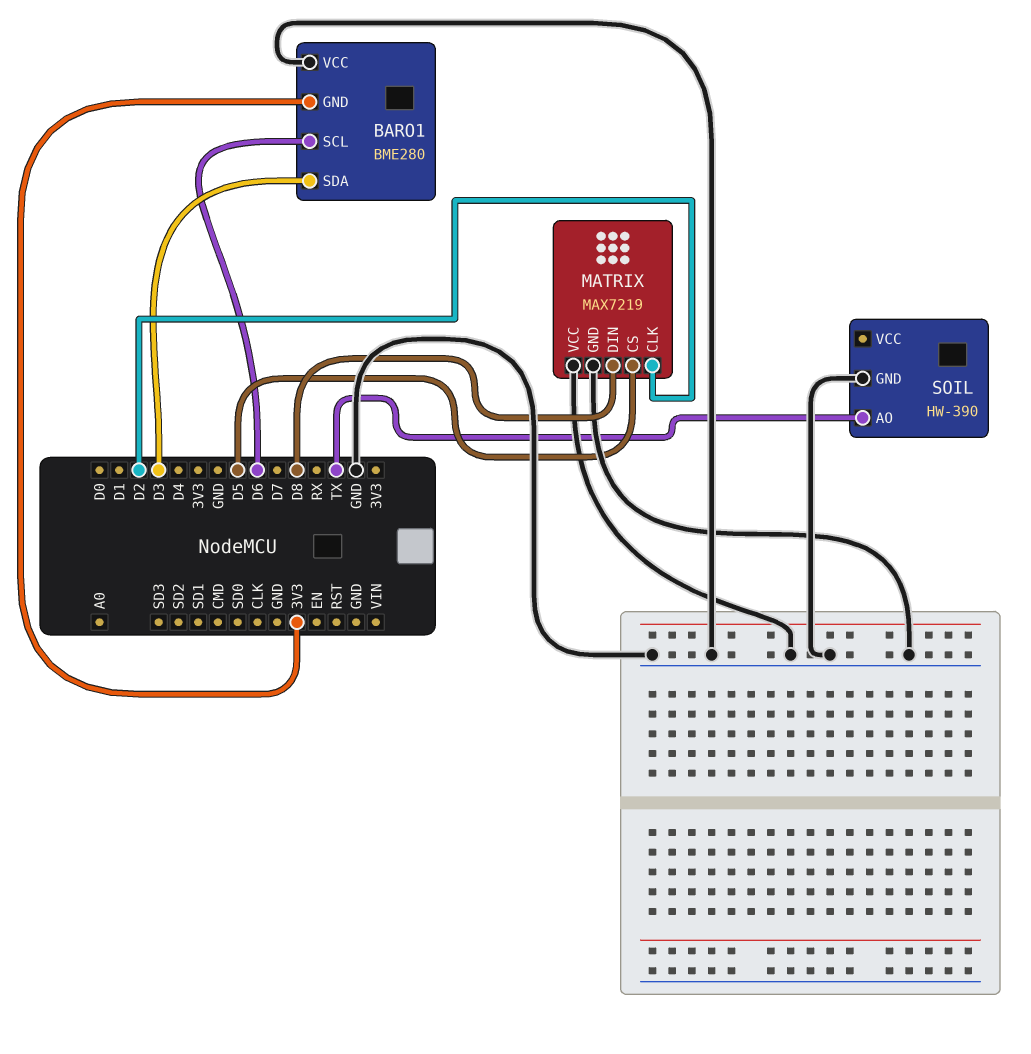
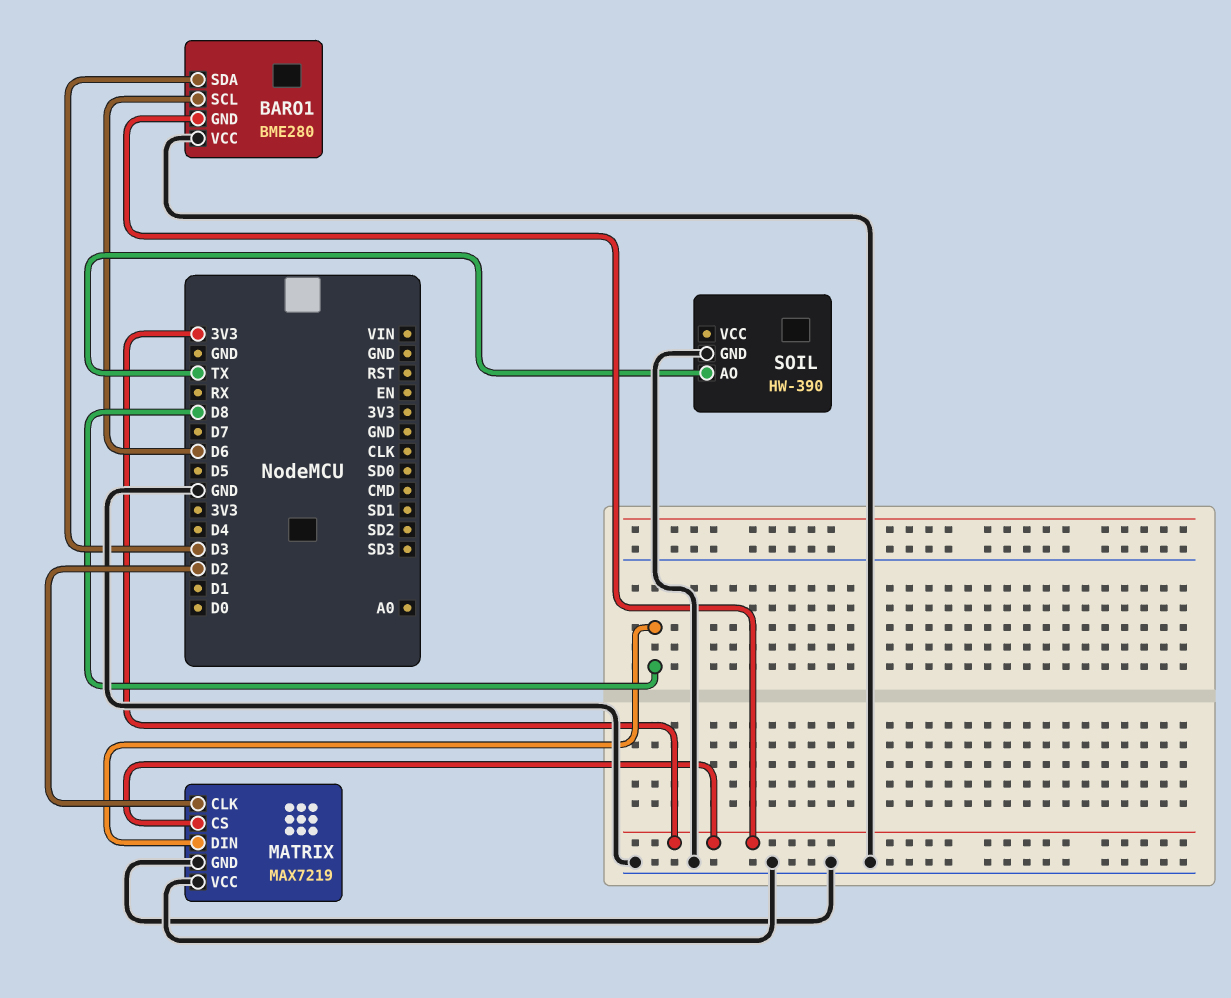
MATRIX pin CS: D5 -> 3V3

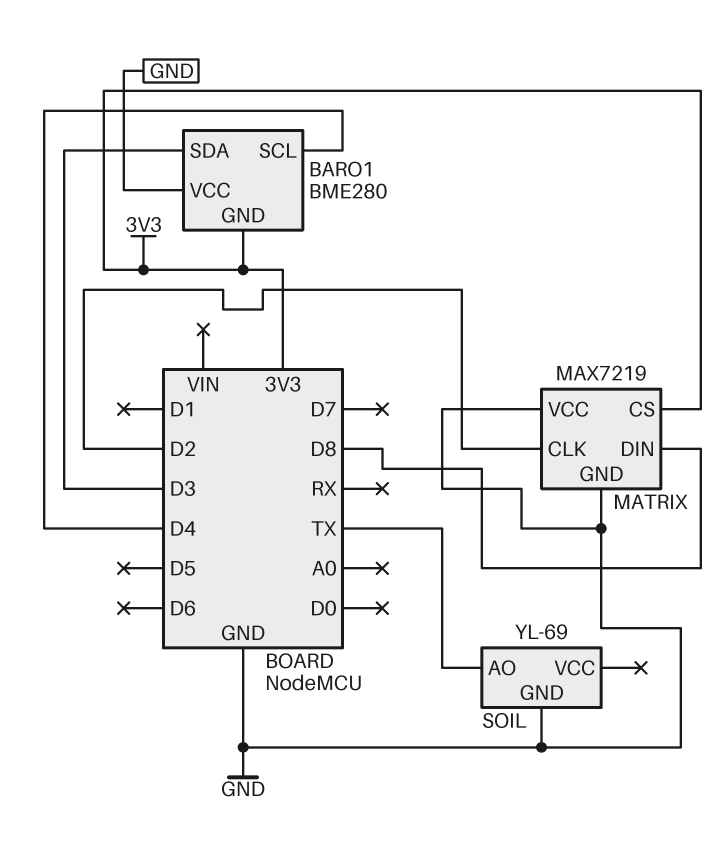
BARO1 pin SCL: D6 -> D4
SOIL: HW-390 -> YL-69

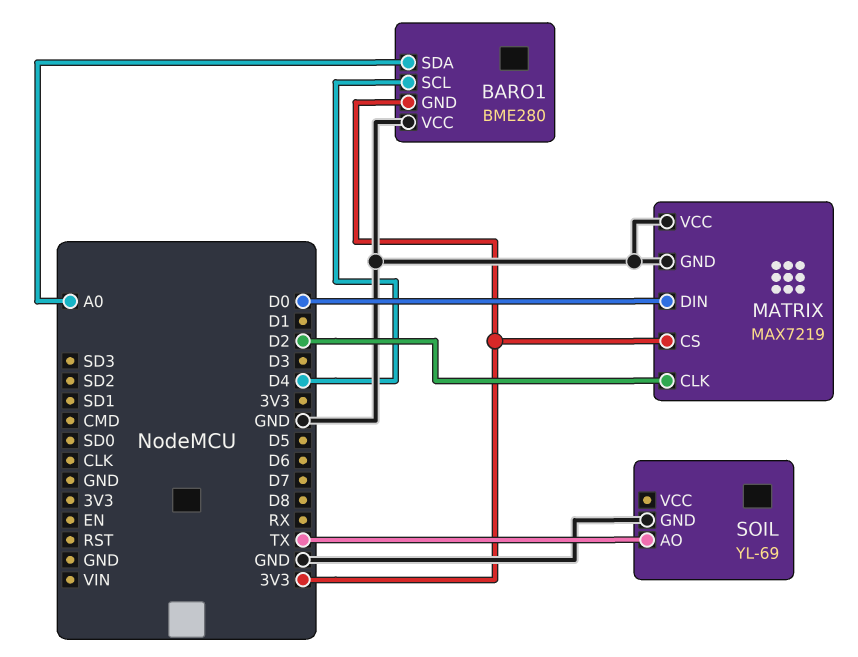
BARO1 pin SDA: D3 -> A0
MATRIX pin DIN: D8 -> D0

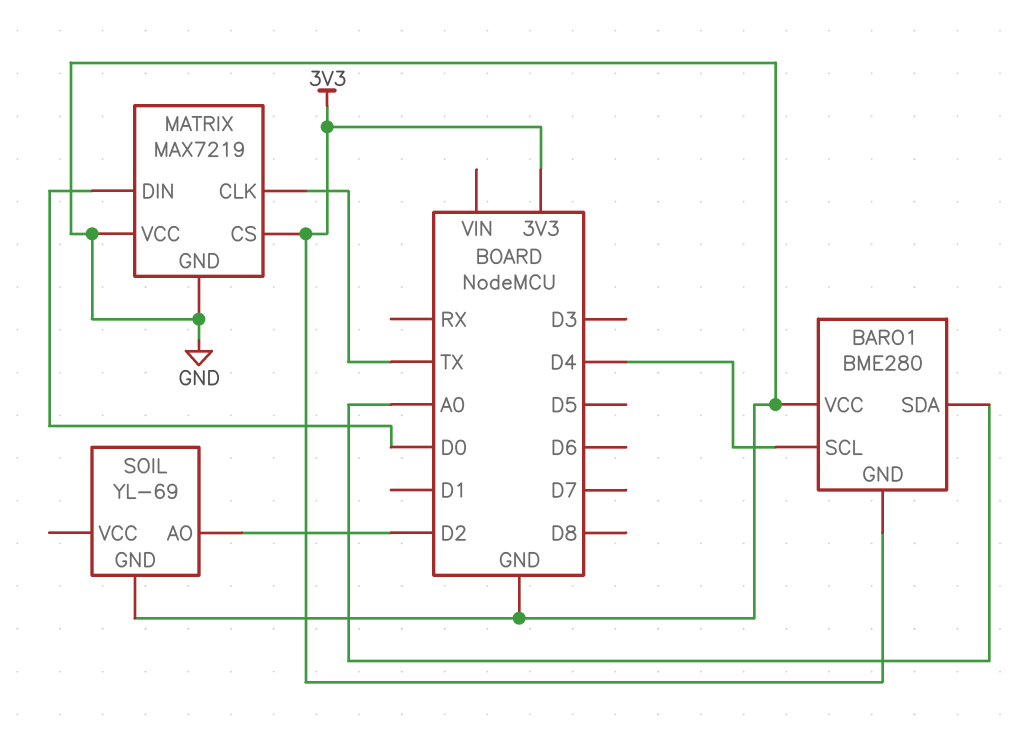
MATRIX pin CLK: D2 -> TX
SOIL pin AO: TX -> D2

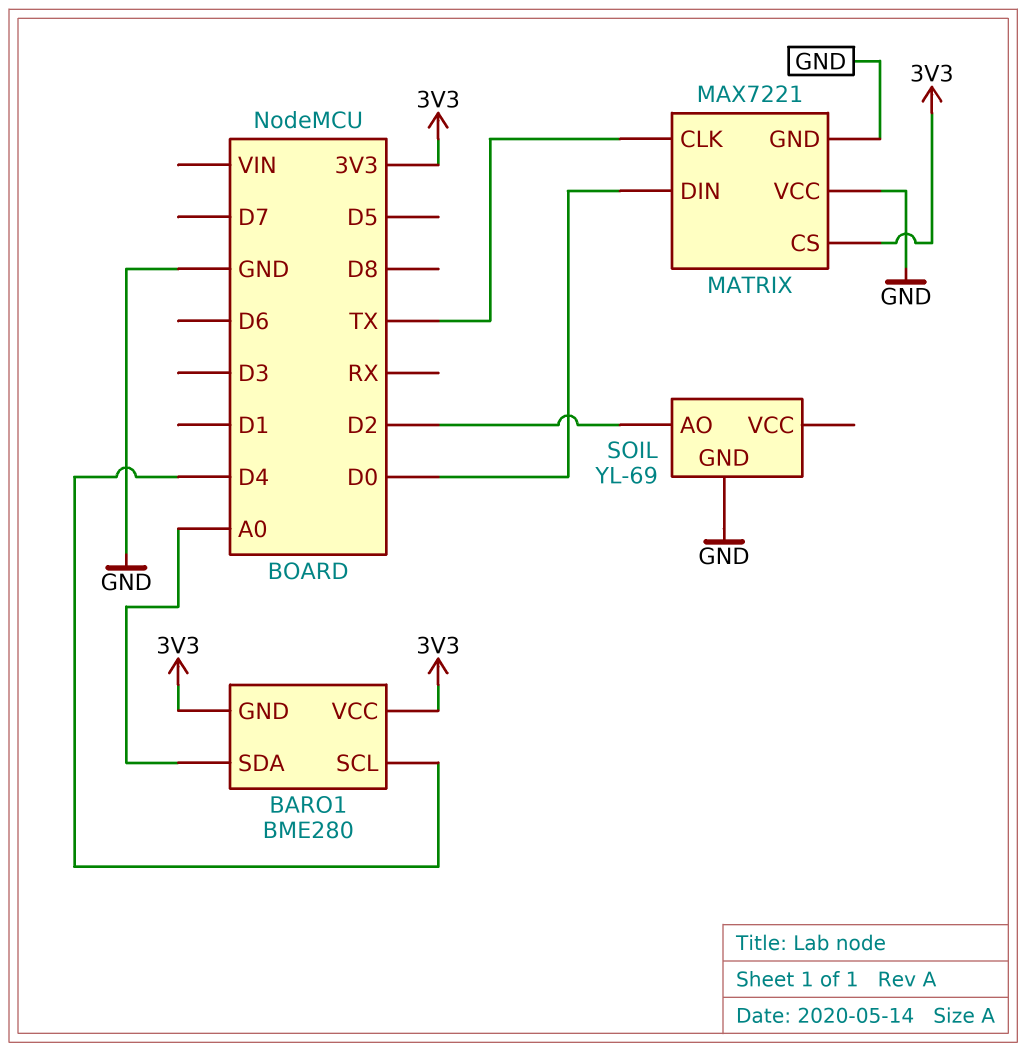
BARO1 pin VCC: GND -> 3V3
MATRIX: MAX7219 -> MAX7221

